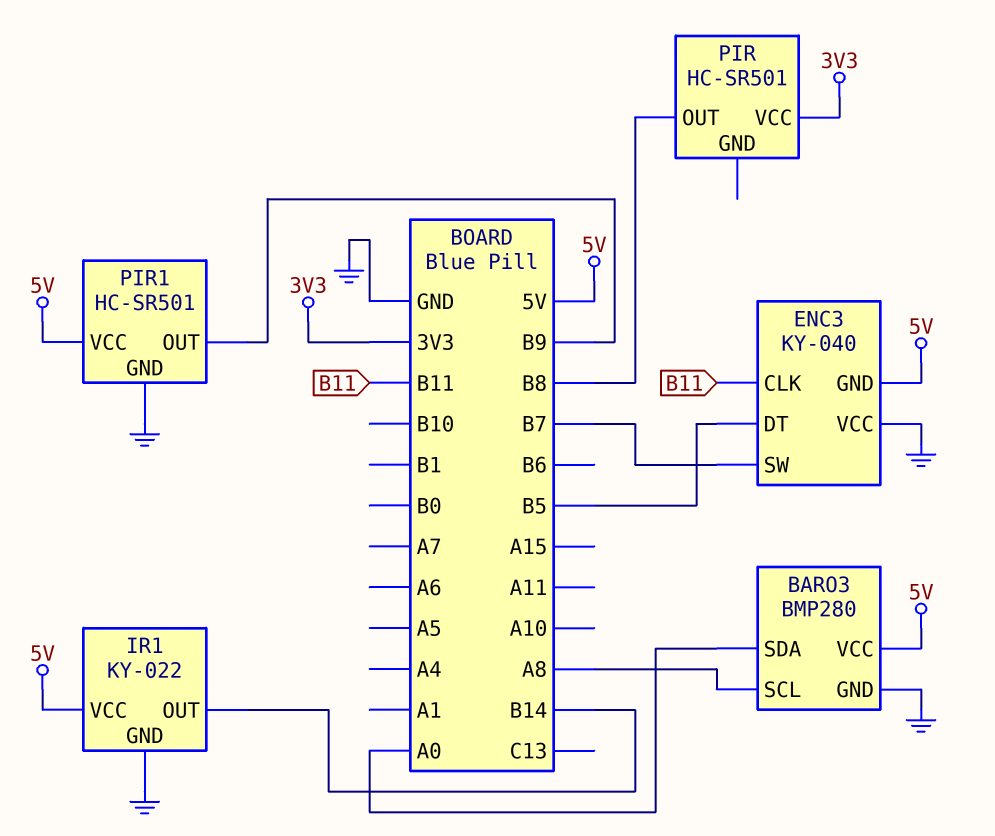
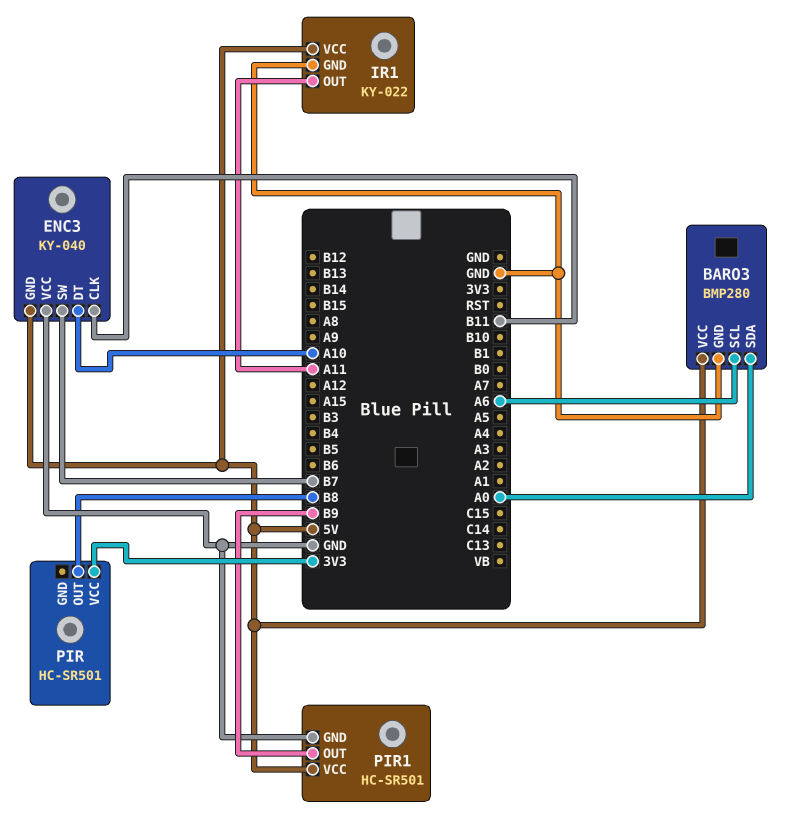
BARO3 pin SCL: A8 -> A6
ENC3 pin DT: B5 -> A10
IR1 pin OUT: B14 -> A11

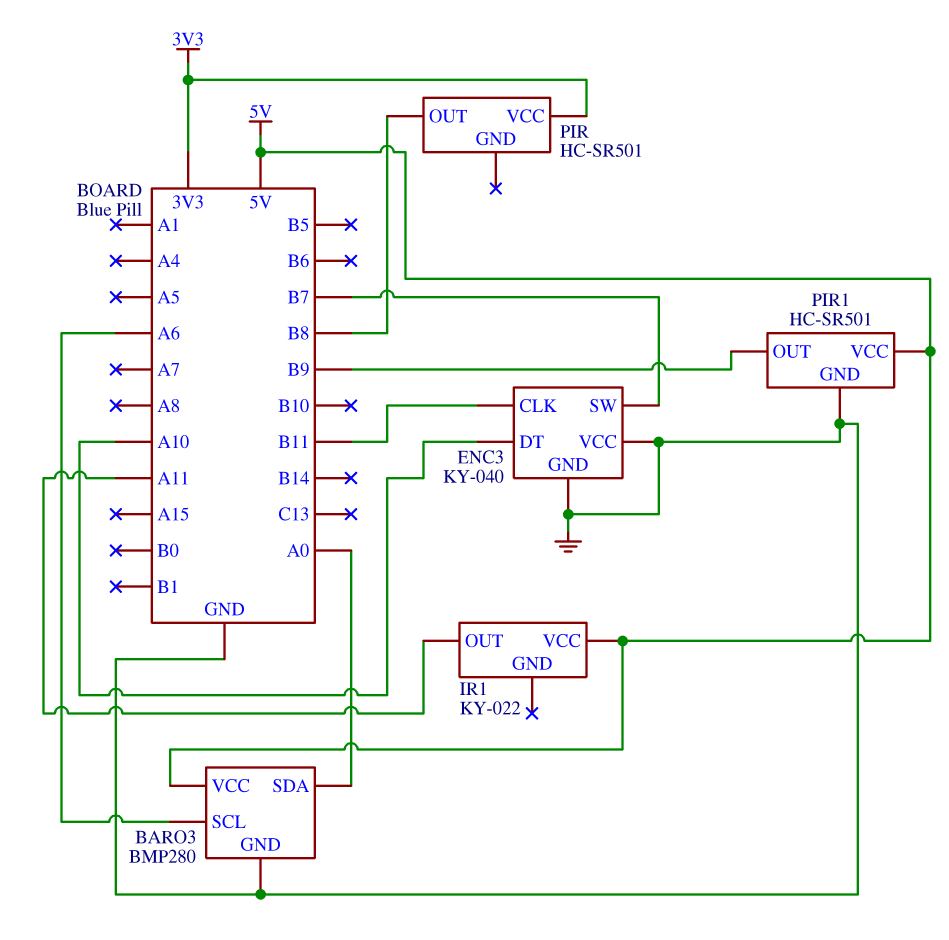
ENC3 pin GND: 5V -> GND
IR1 pin GND: GND -> none

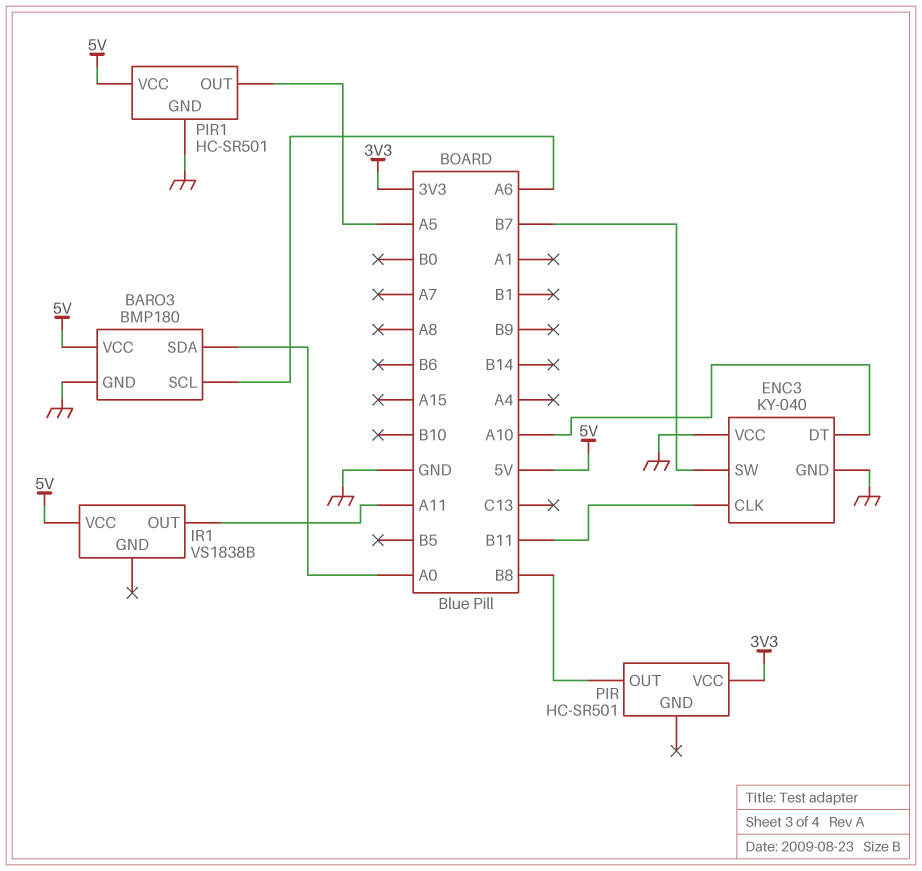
BARO3: BMP280 -> BMP180
IR1: KY-022 -> VS1838B
PIR1 pin OUT: B9 -> A5

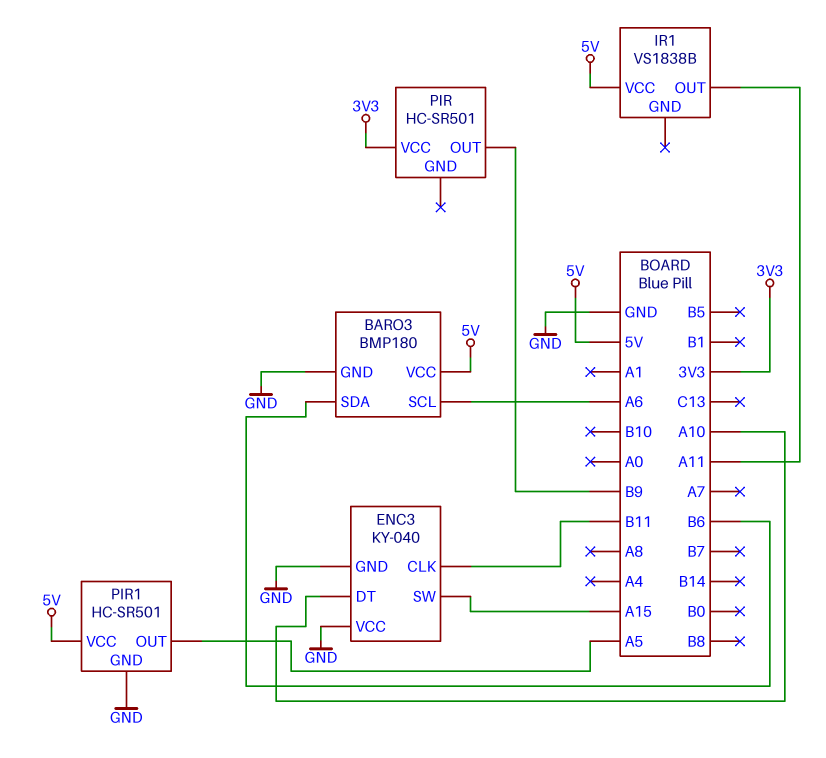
BARO3 pin SDA: A0 -> B6
ENC3 pin SW: B7 -> A15
PIR pin OUT: B8 -> B9

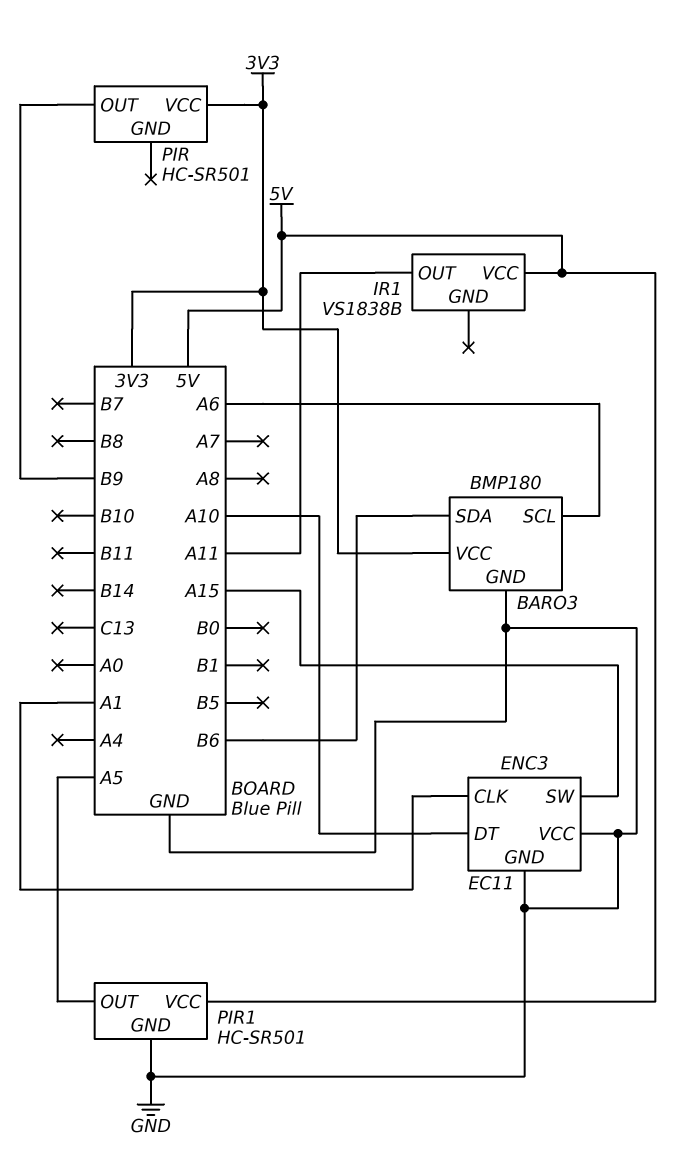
BARO3 pin VCC: 5V -> 3V3
ENC3: KY-040 -> EC11
ENC3 pin CLK: B11 -> A1

